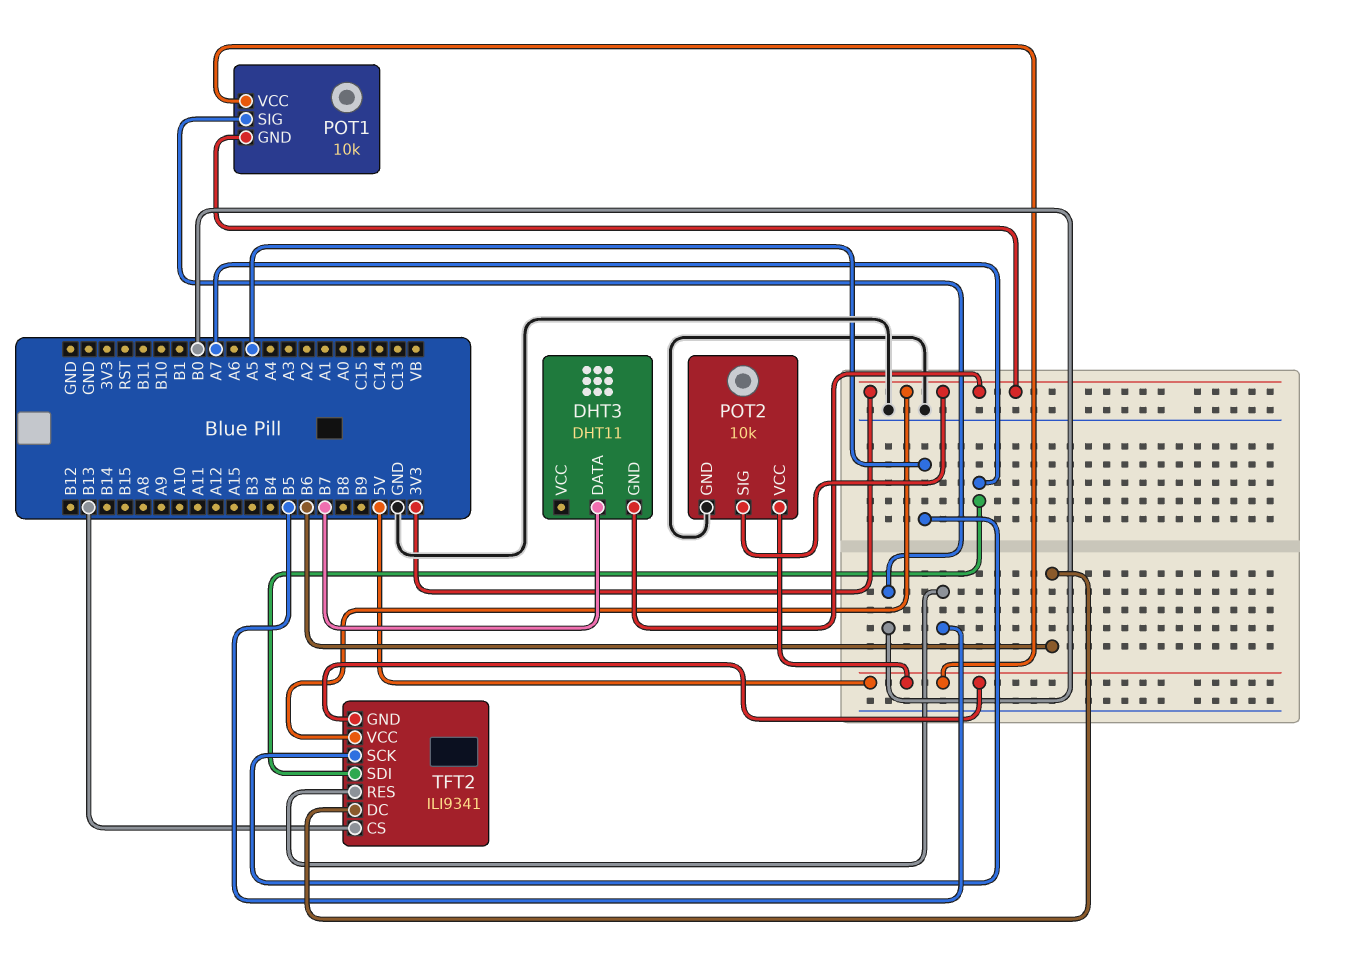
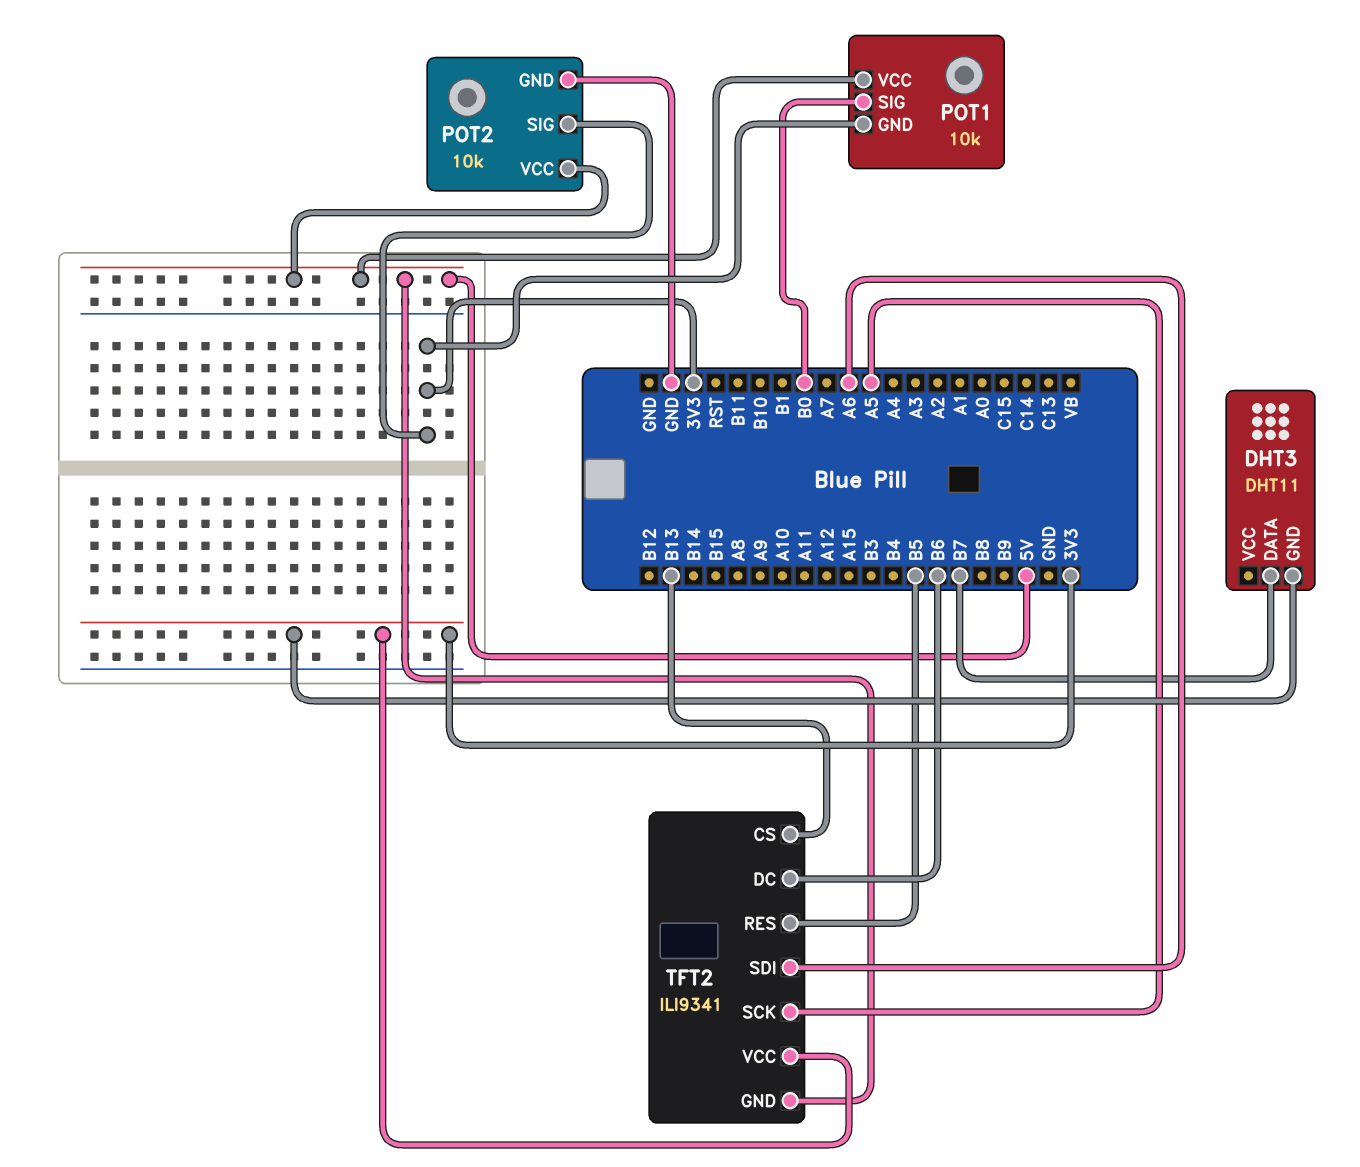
TFT2 pin SDI: A7 -> A6

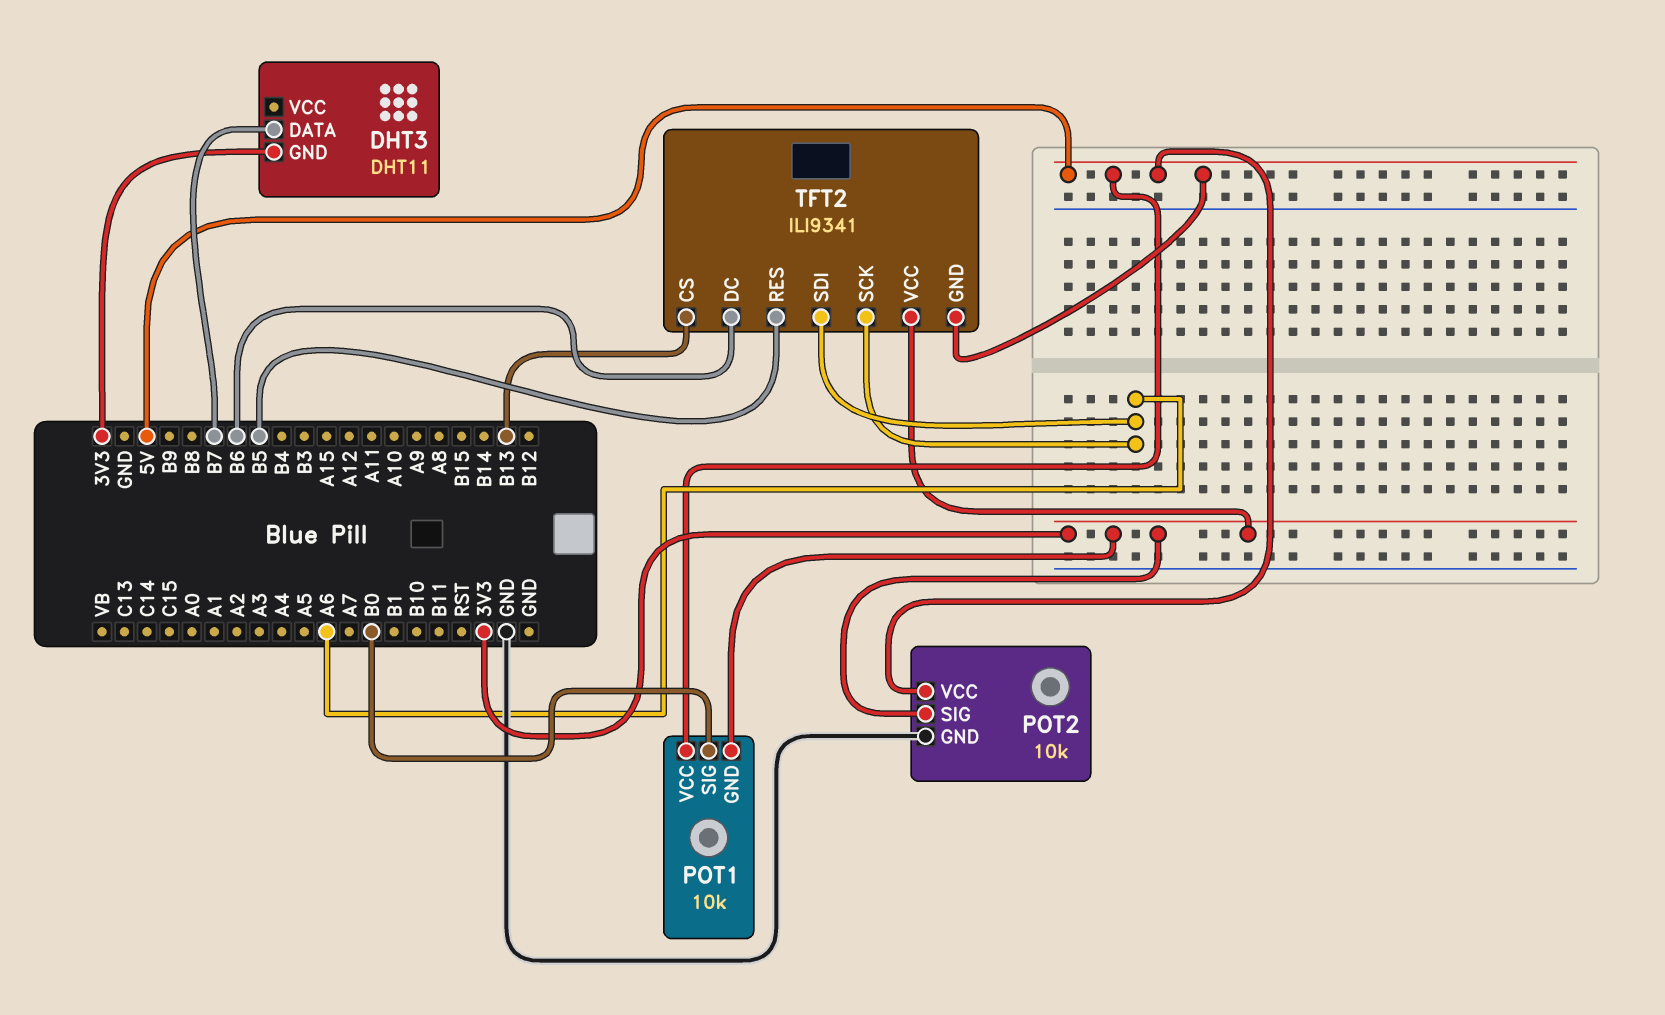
TFT2 pin SCK: A5 -> A6

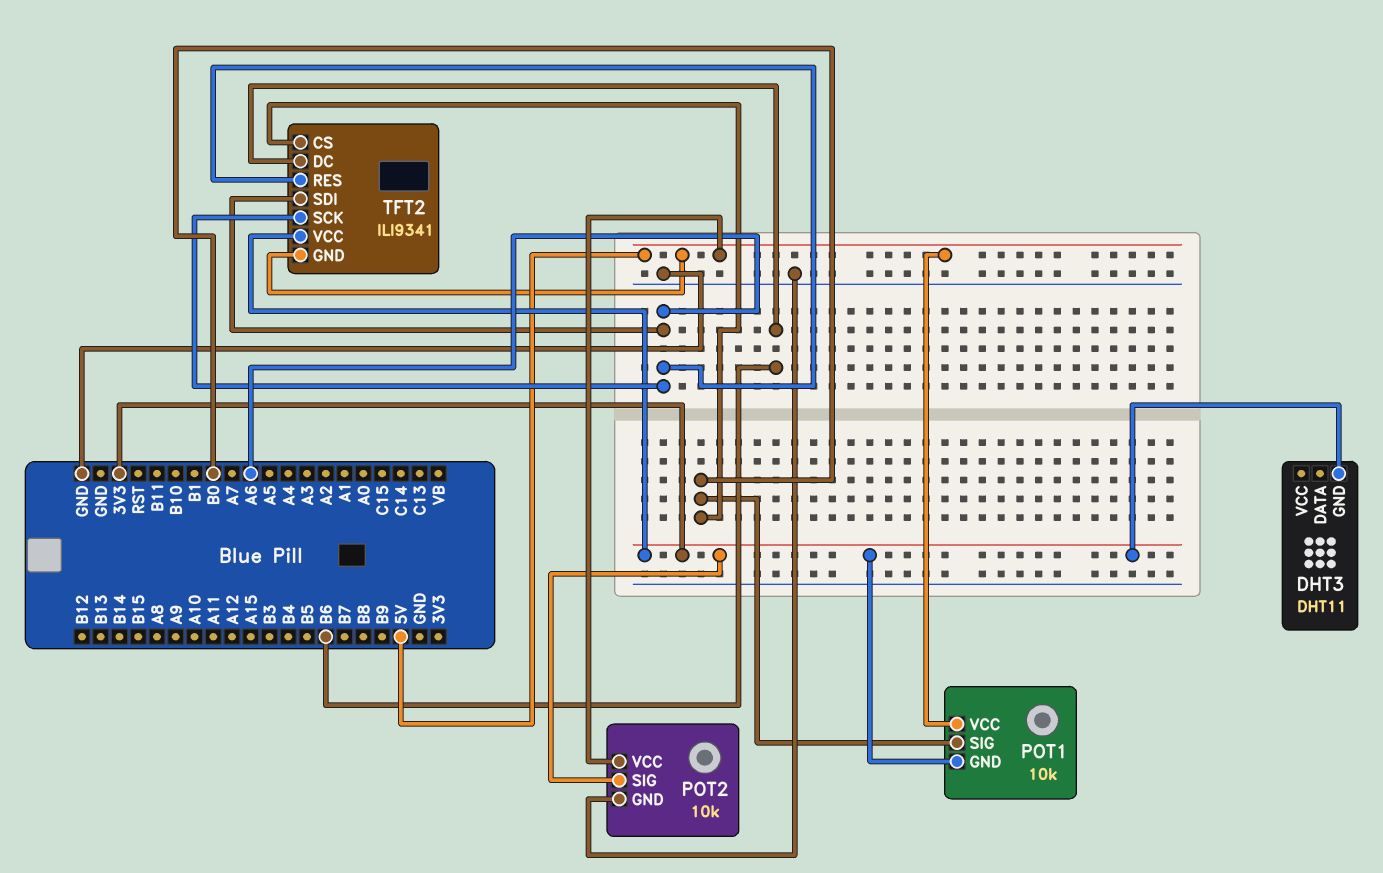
DHT3 pin DATA: B7 -> none
TFT2 pin CS: B13 -> B0
TFT2 pin RES: B5 -> A6

